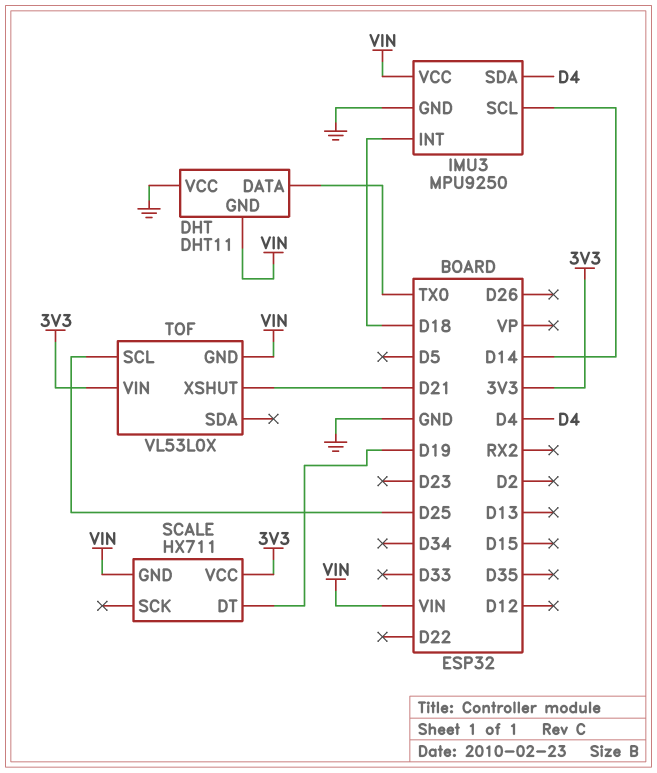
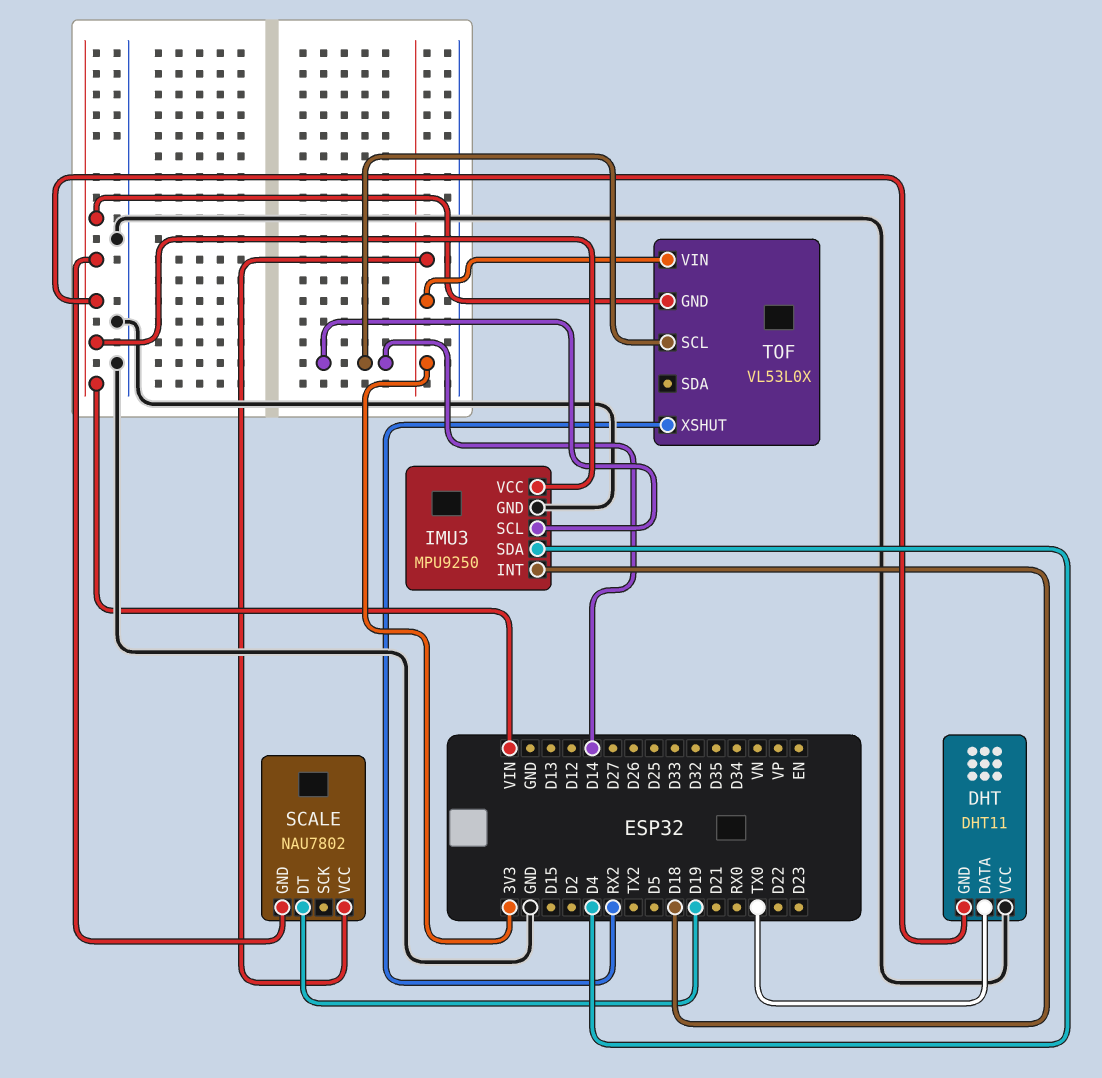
SCALE: HX711 -> NAU7802
TOF pin SCL: D25 -> D14
TOF pin XSHUT: D21 -> RX2

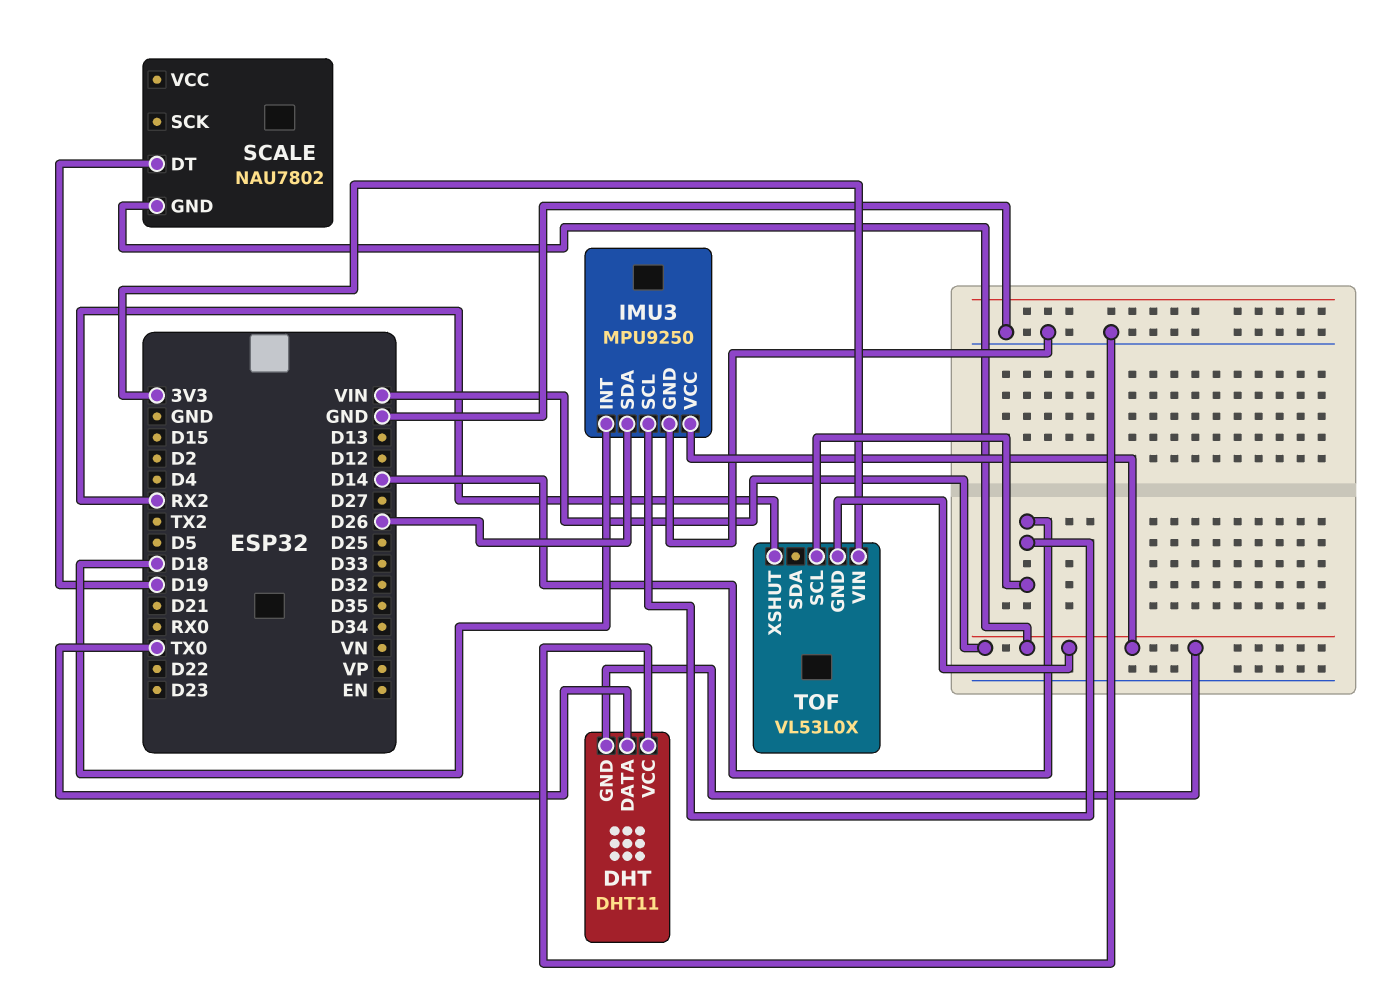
IMU3 pin SDA: D4 -> D26
SCALE pin VCC: 3V3 -> none

